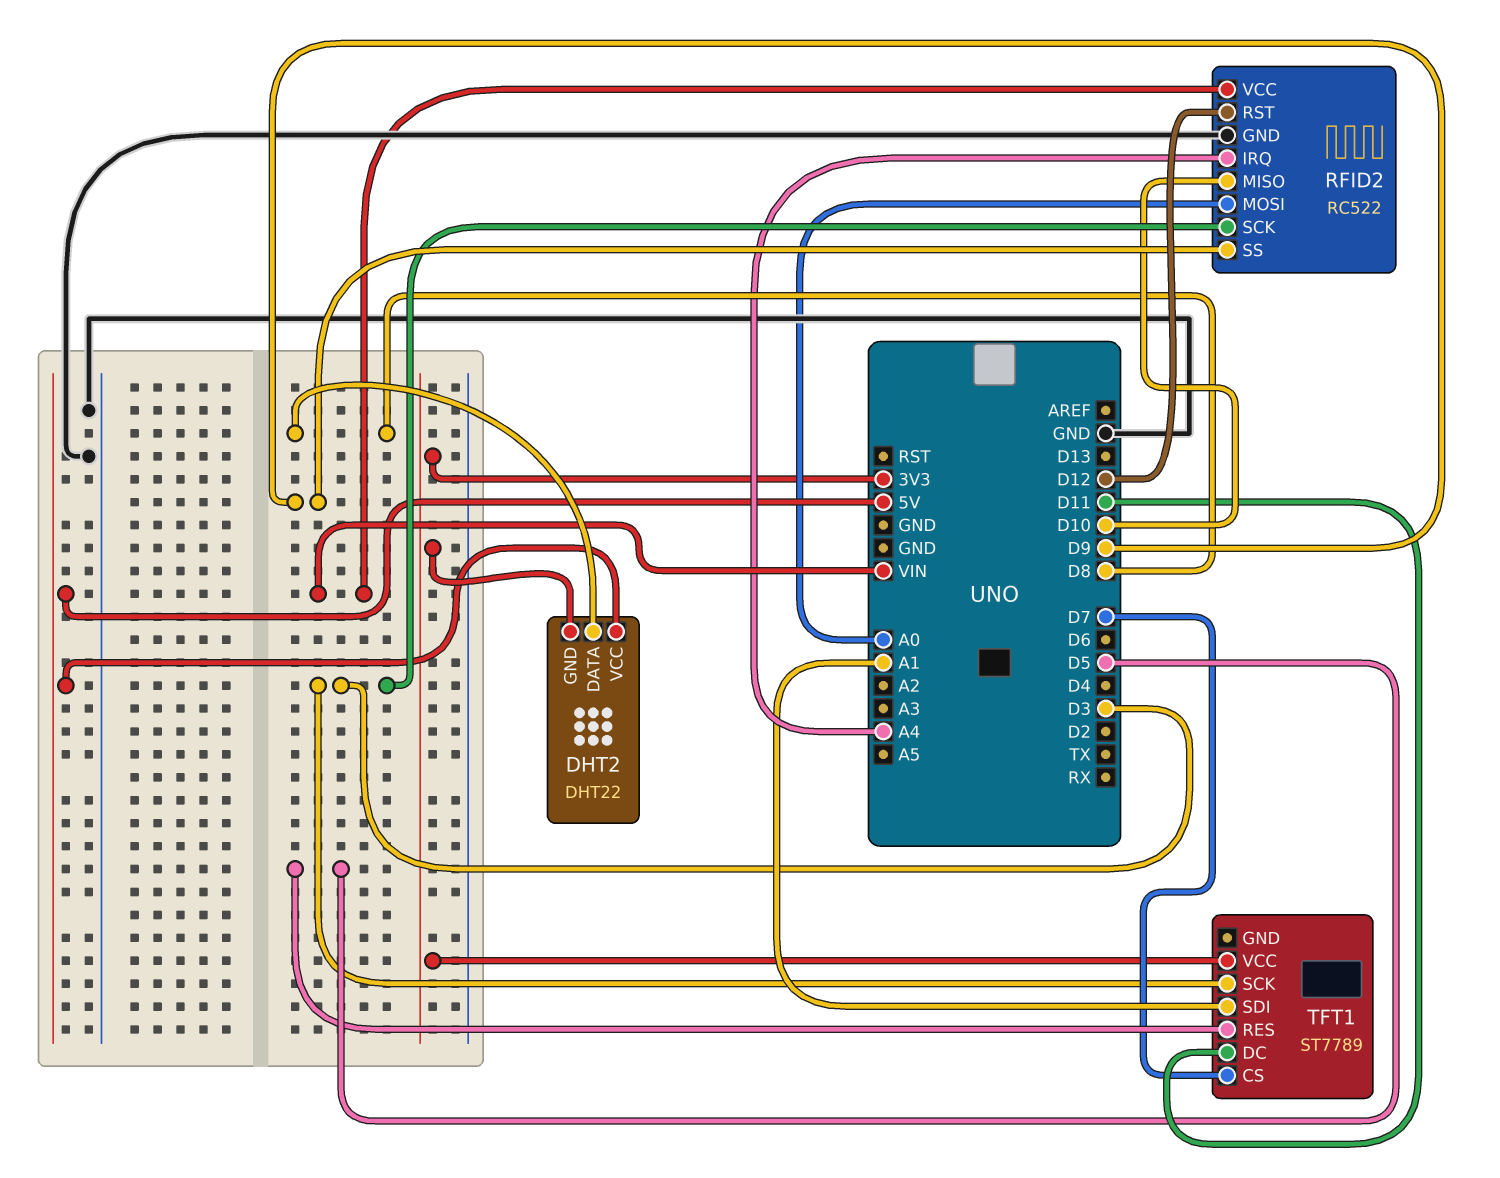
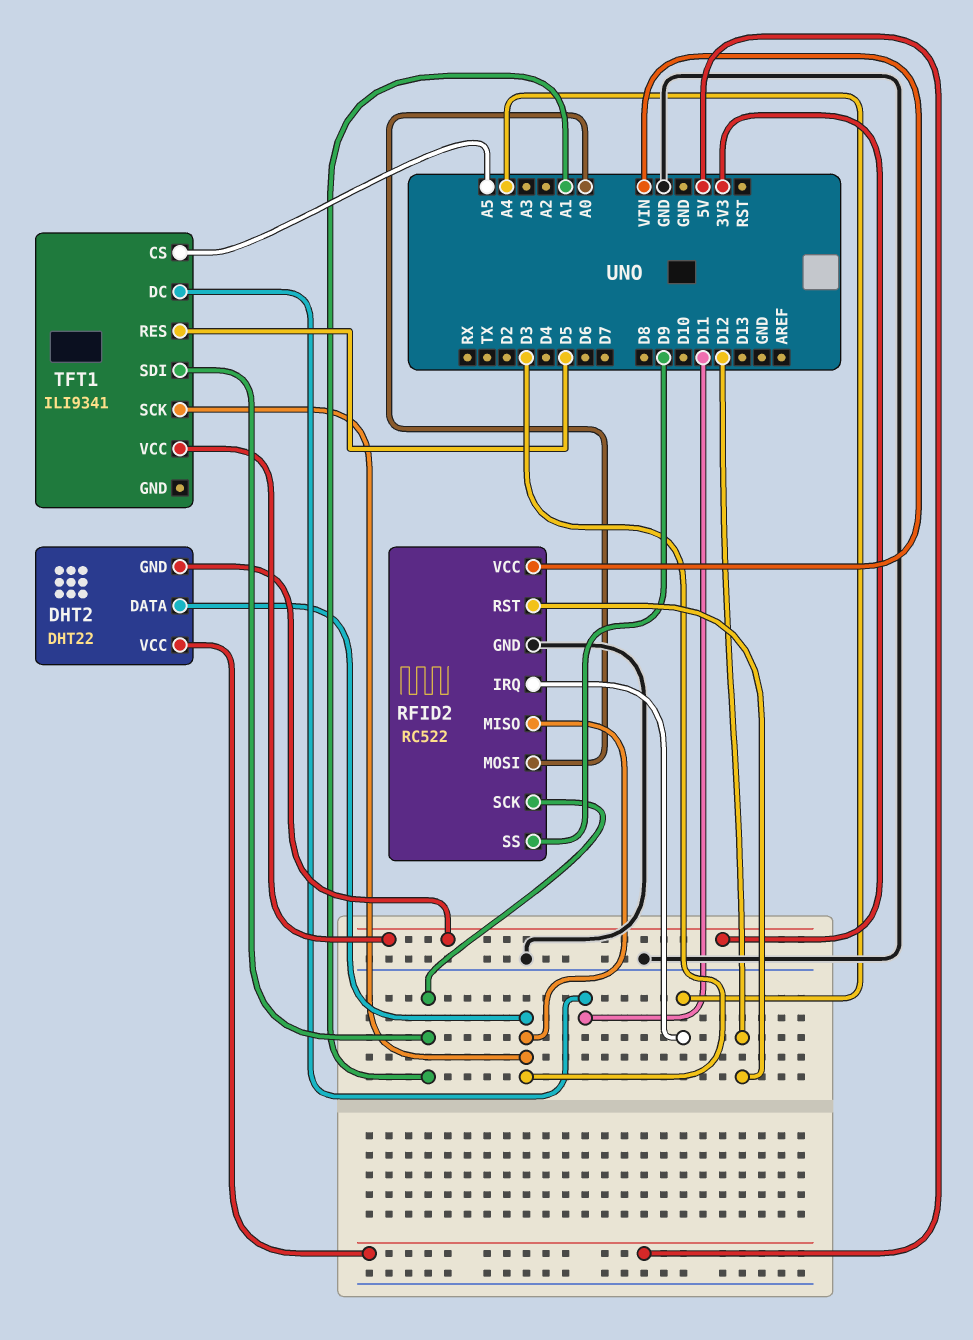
DHT2 pin DATA: D8 -> D3
RFID2 pin MISO: D10 -> D3
RFID2 pin SCK: D3 -> A1
TFT1: ST7789 -> ILI9341
TFT1 pin CS: D7 -> A5

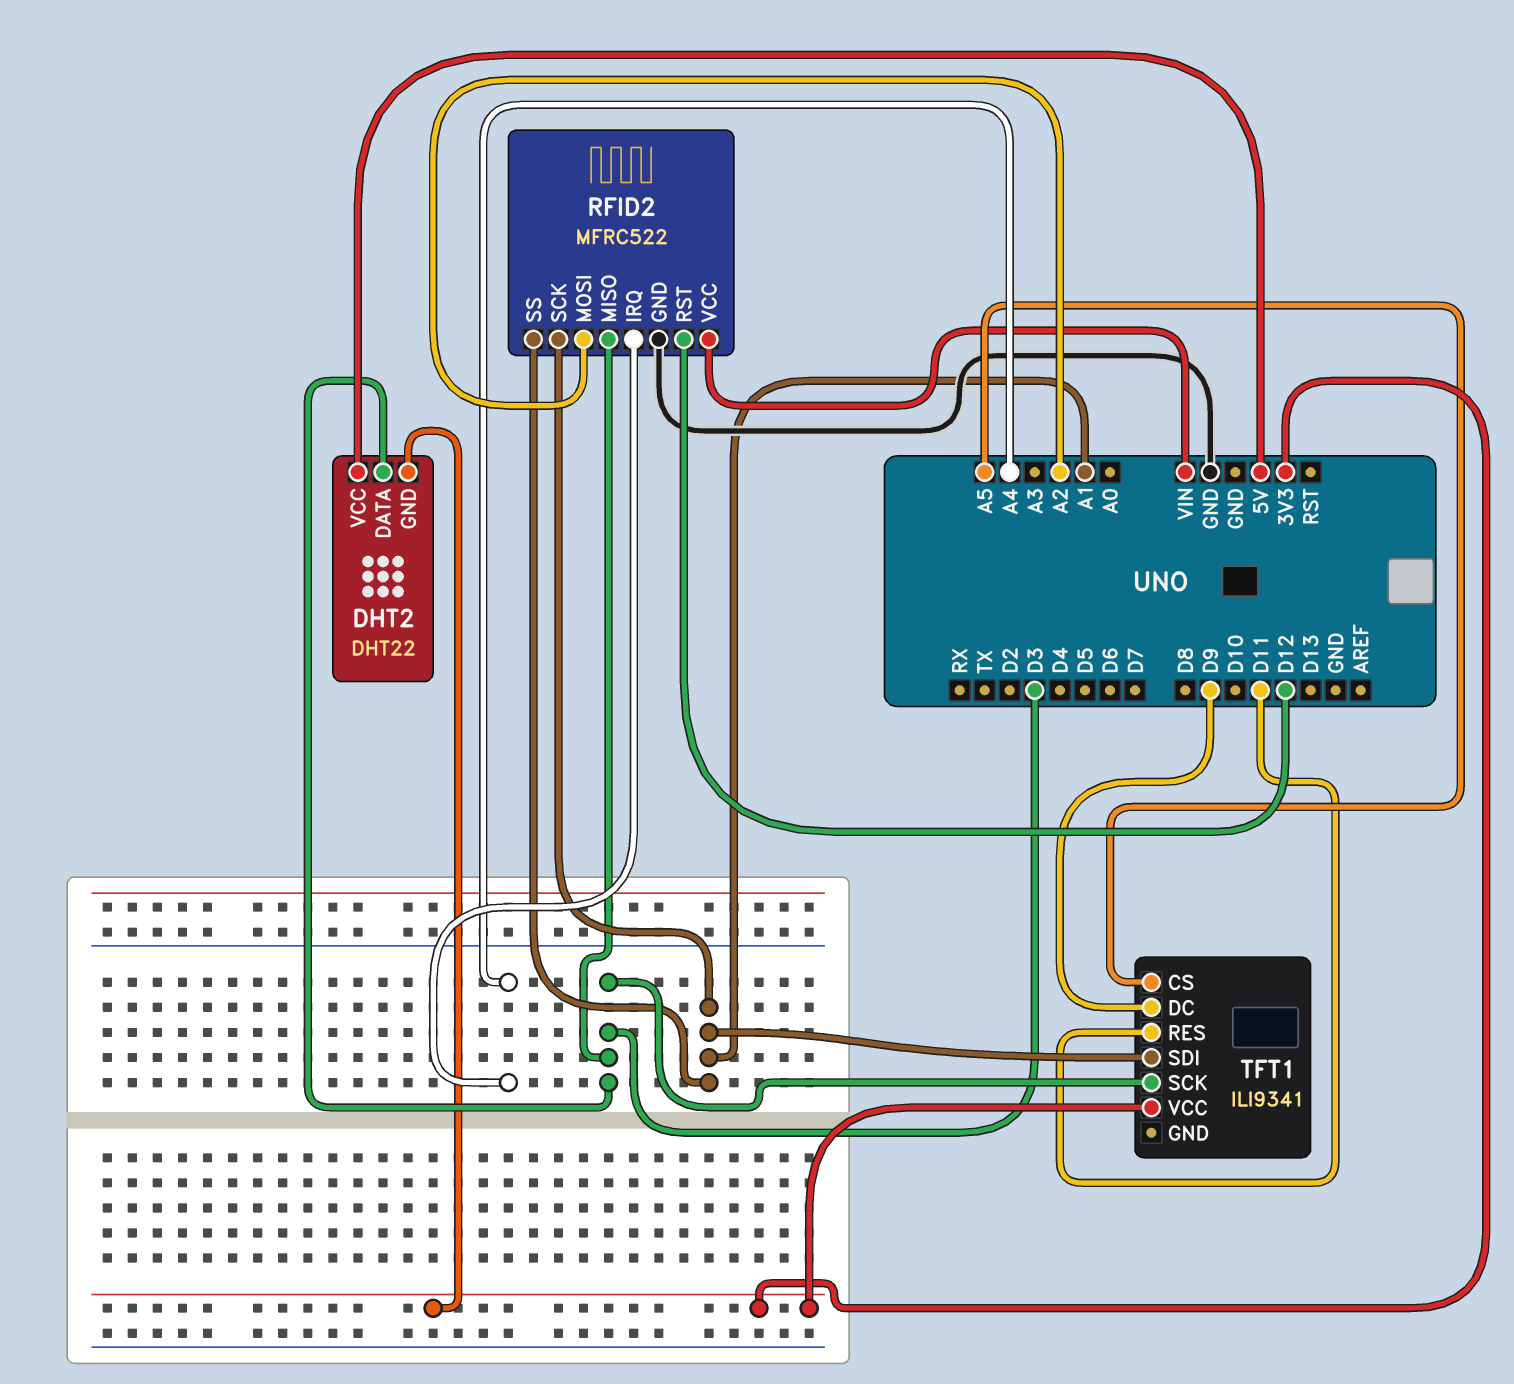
RFID2: RC522 -> MFRC522
RFID2 pin MOSI: A0 -> A2
RFID2 pin SS: D9 -> A1
TFT1 pin DC: D11 -> D9
TFT1 pin RES: D5 -> D11

